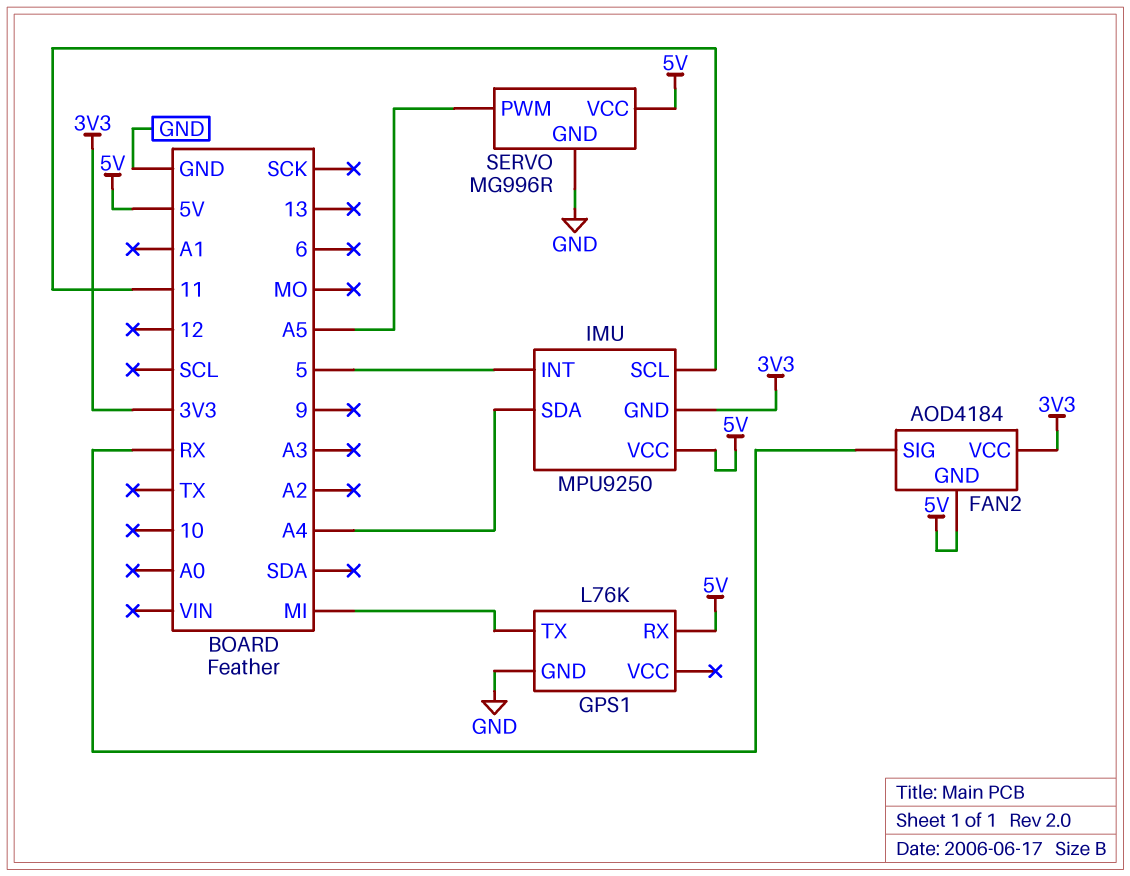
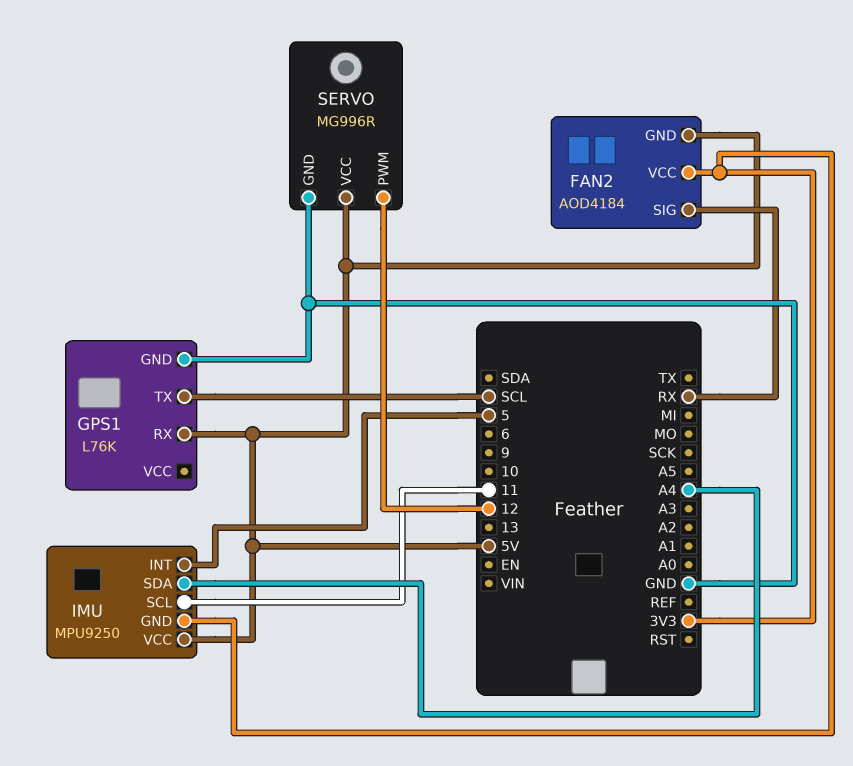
GPS1 pin TX: MI -> SCL
SERVO pin PWM: A5 -> 12

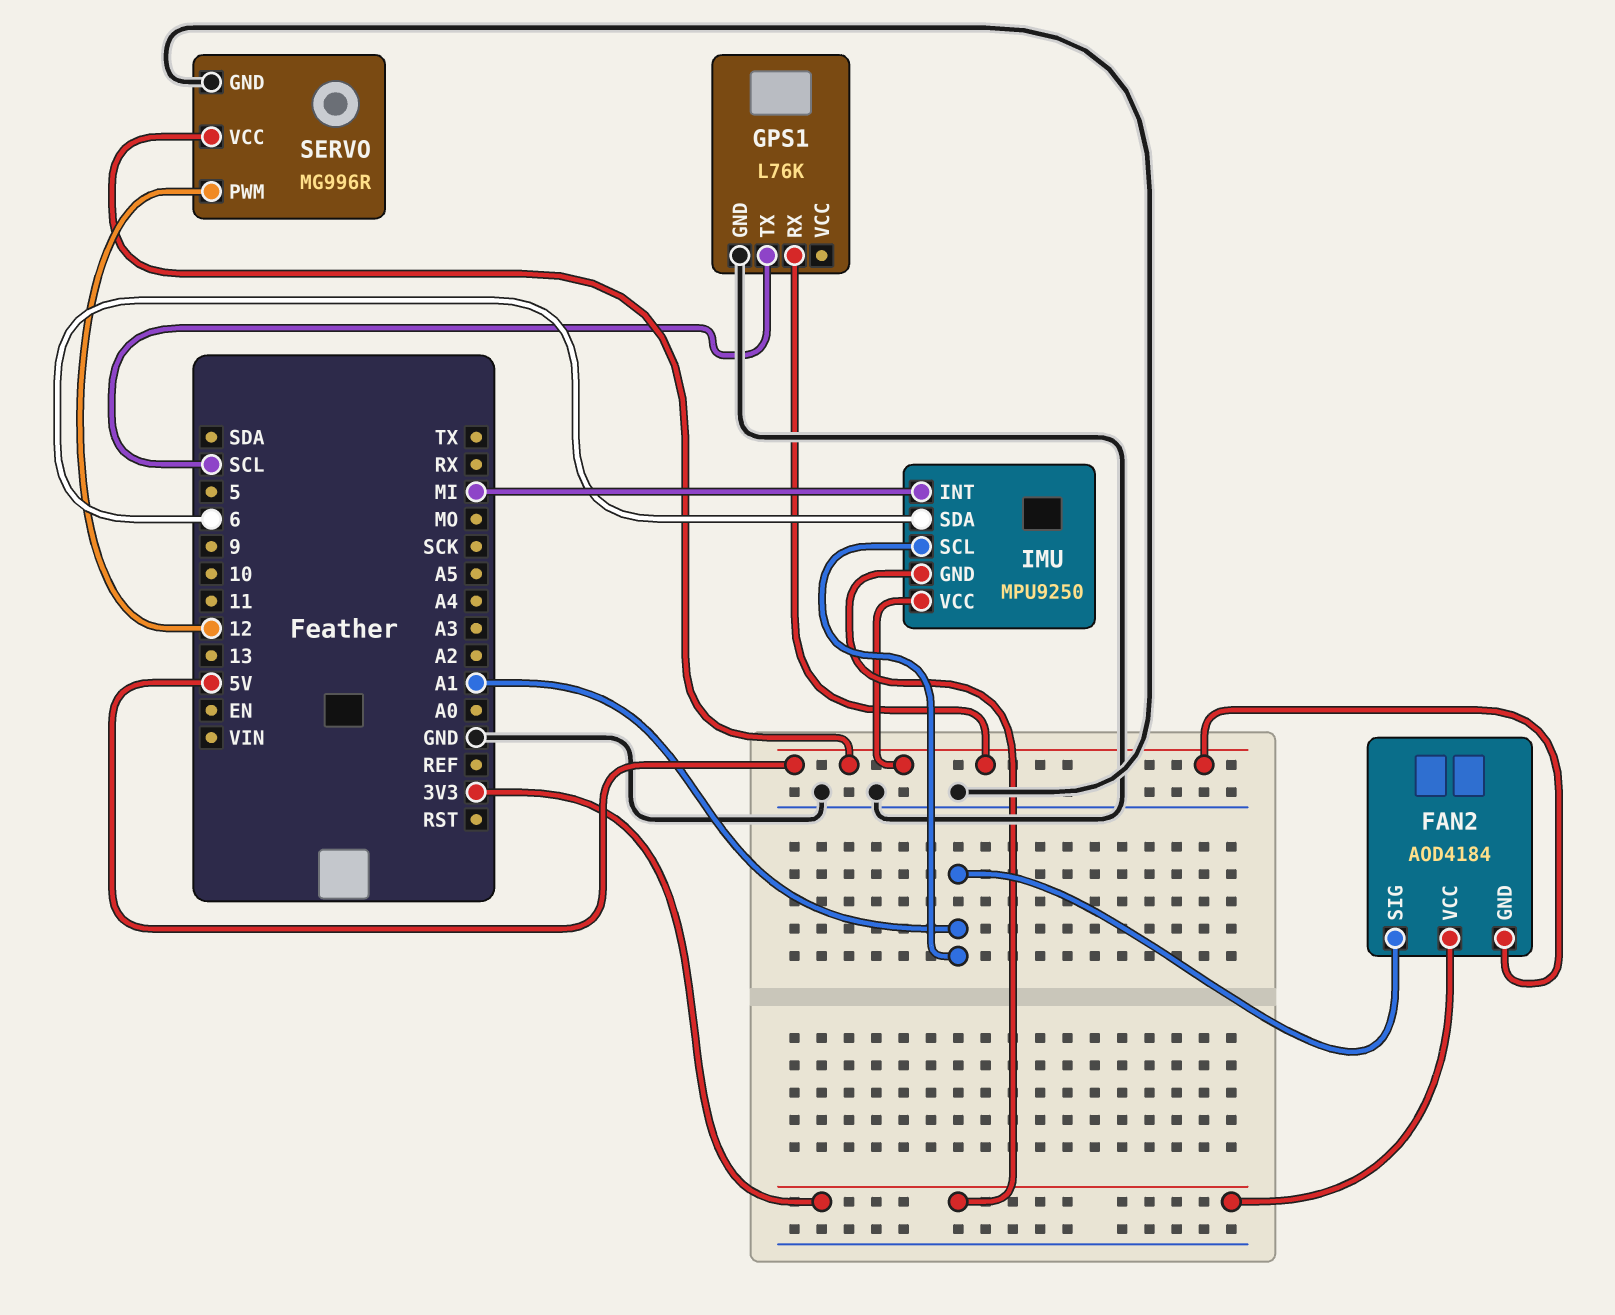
FAN2 pin SIG: RX -> A1
IMU pin INT: 5 -> MI
IMU pin SCL: 11 -> A1
IMU pin SDA: A4 -> 6

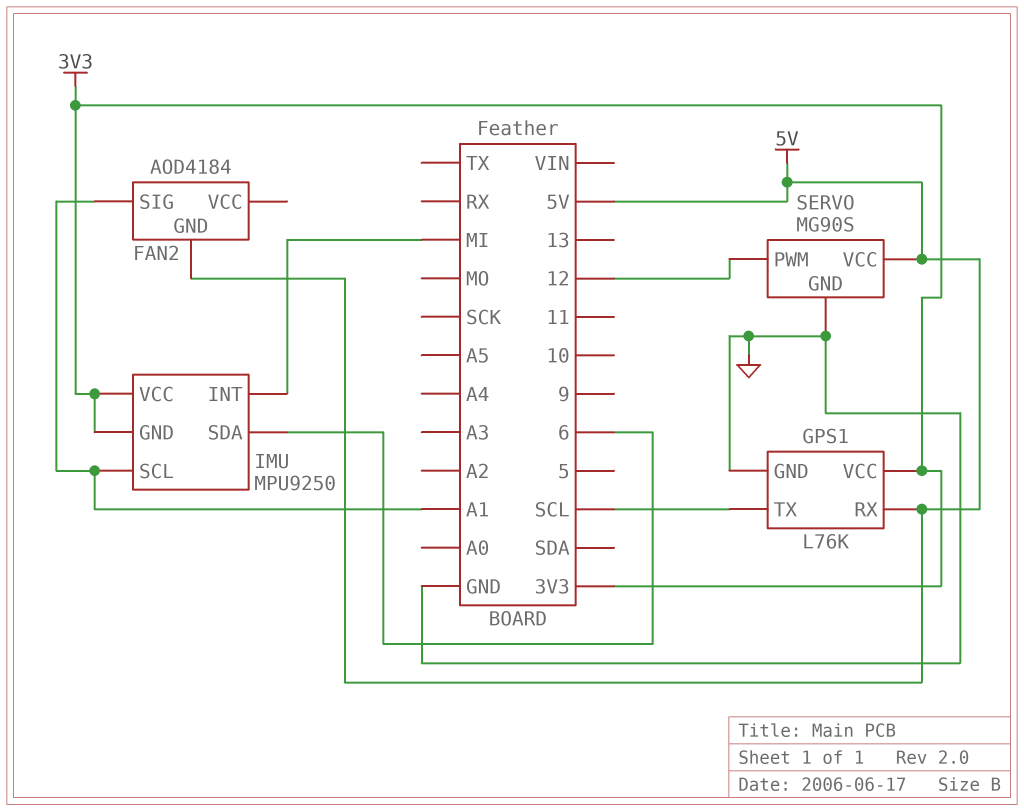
FAN2 pin VCC: 3V3 -> none
GPS1 pin VCC: none -> 3V3
IMU pin VCC: 5V -> 3V3
SERVO: MG996R -> MG90S

